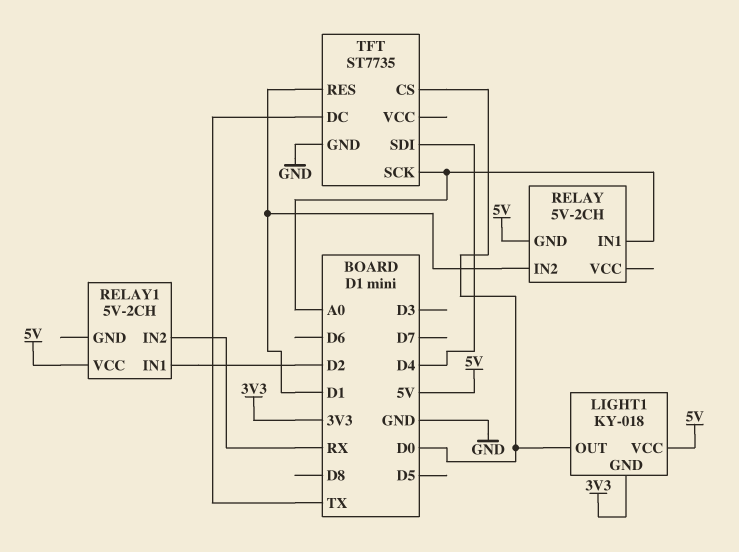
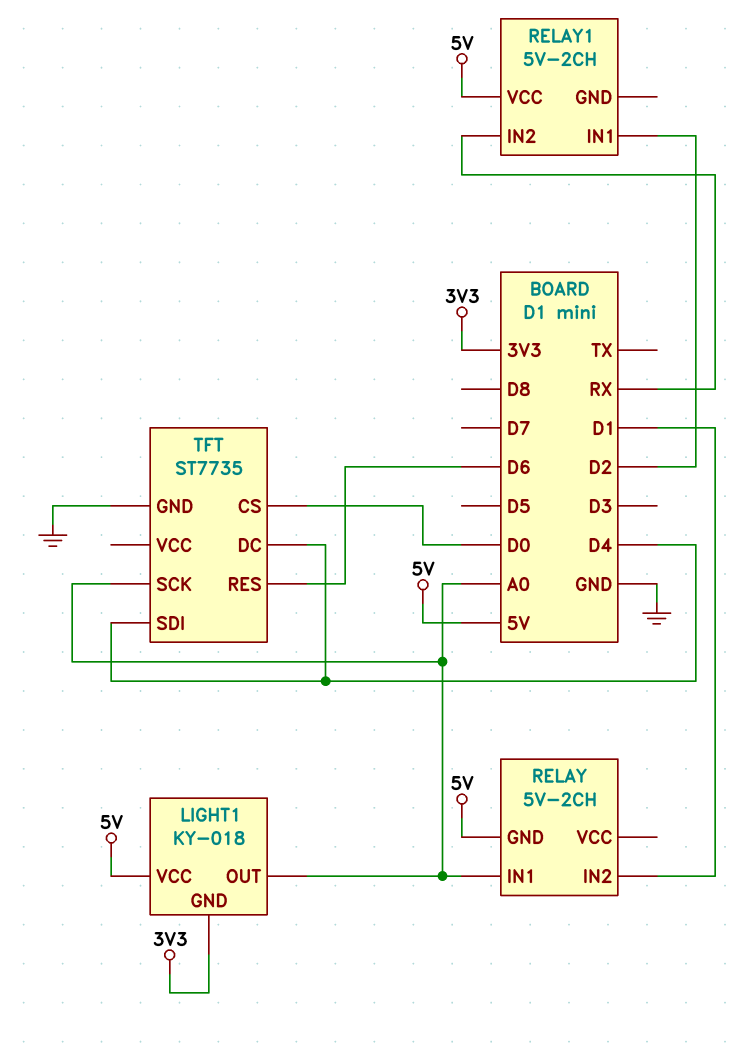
LIGHT1 pin OUT: D0 -> A0
TFT pin DC: TX -> D4
TFT pin RES: D1 -> D6

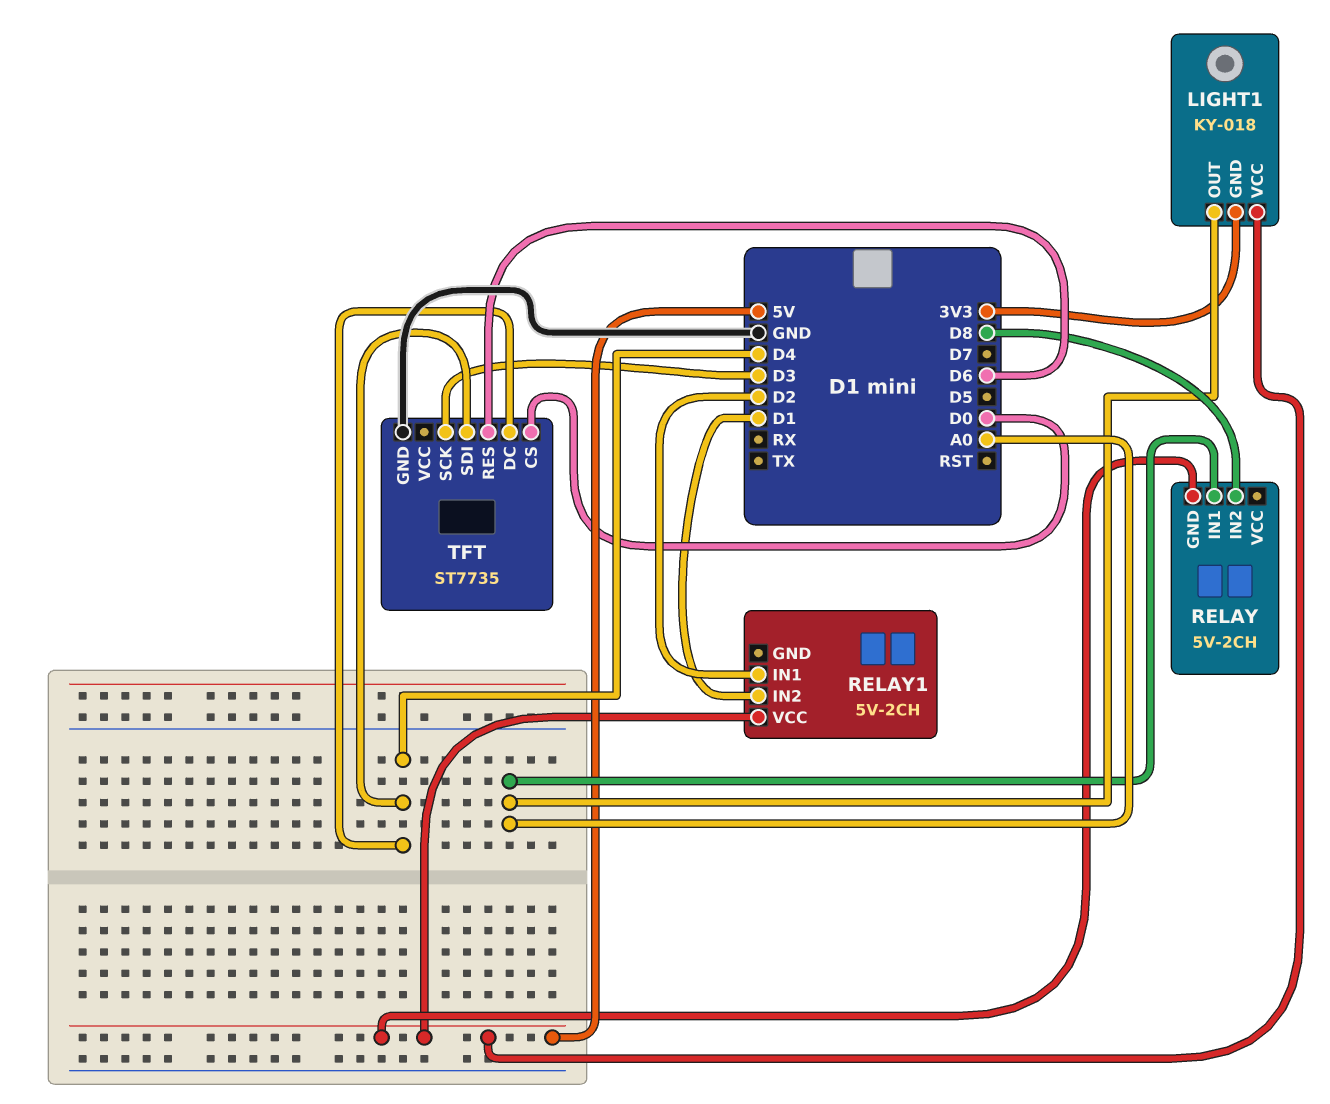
RELAY pin IN2: D1 -> D8
RELAY1 pin IN2: RX -> D1
TFT pin SCK: A0 -> D3

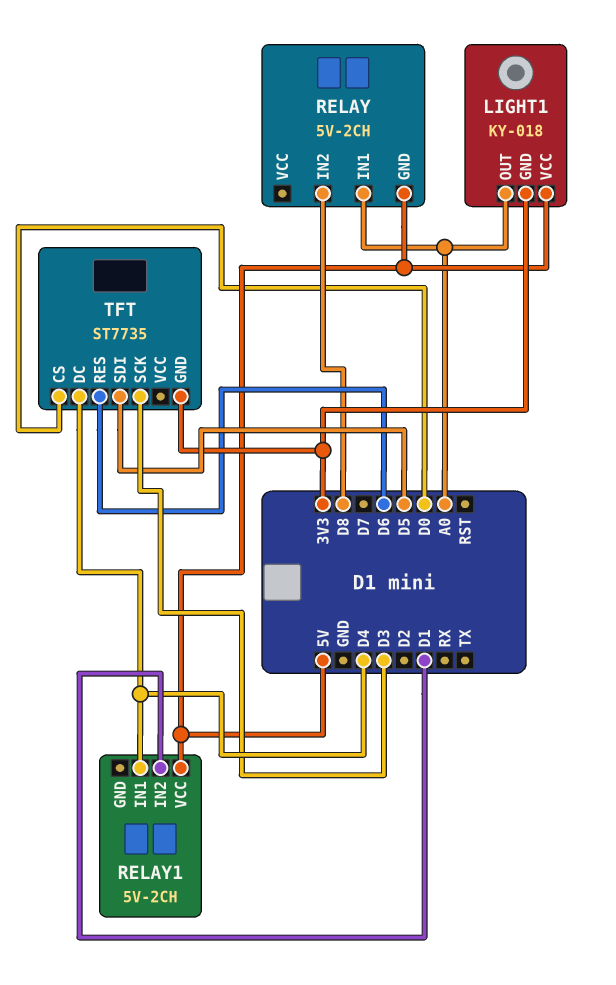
RELAY1 pin IN1: D2 -> D4
TFT pin GND: GND -> 3V3
TFT pin SDI: D4 -> D5

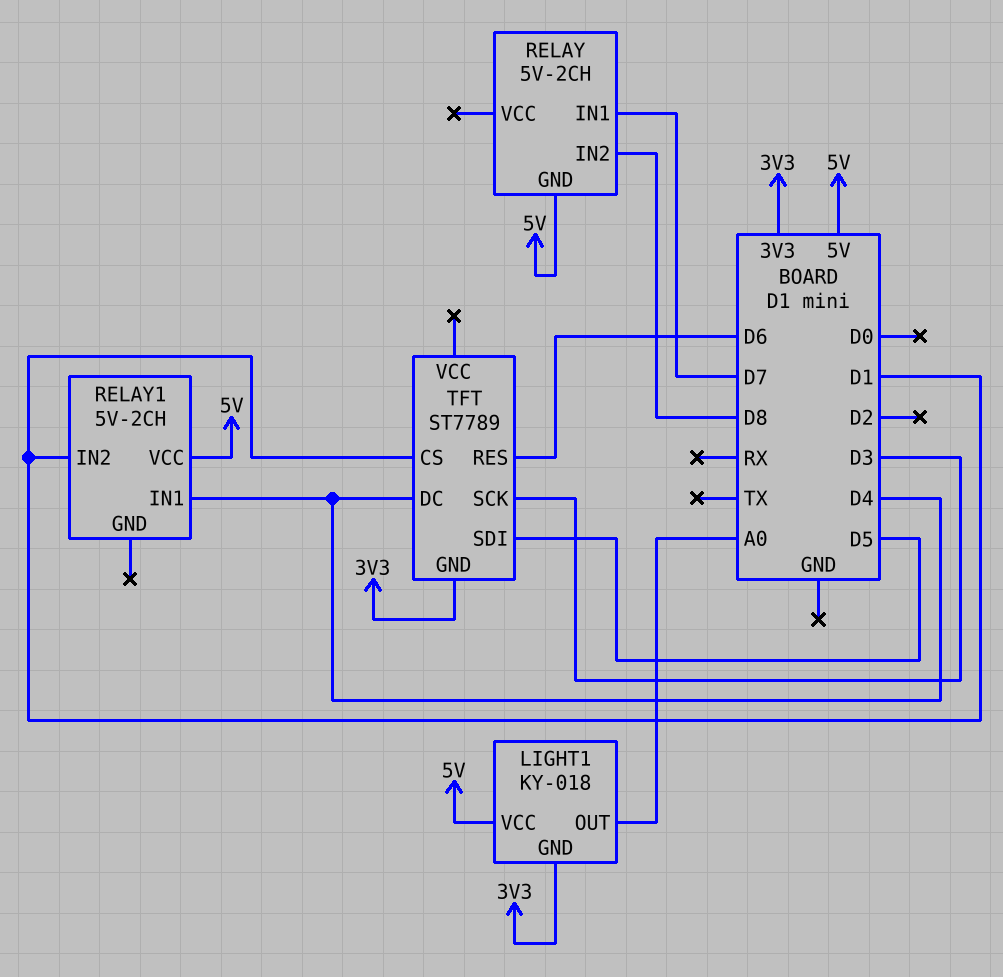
RELAY pin IN1: A0 -> D7
TFT: ST7735 -> ST7789
TFT pin CS: D0 -> D1

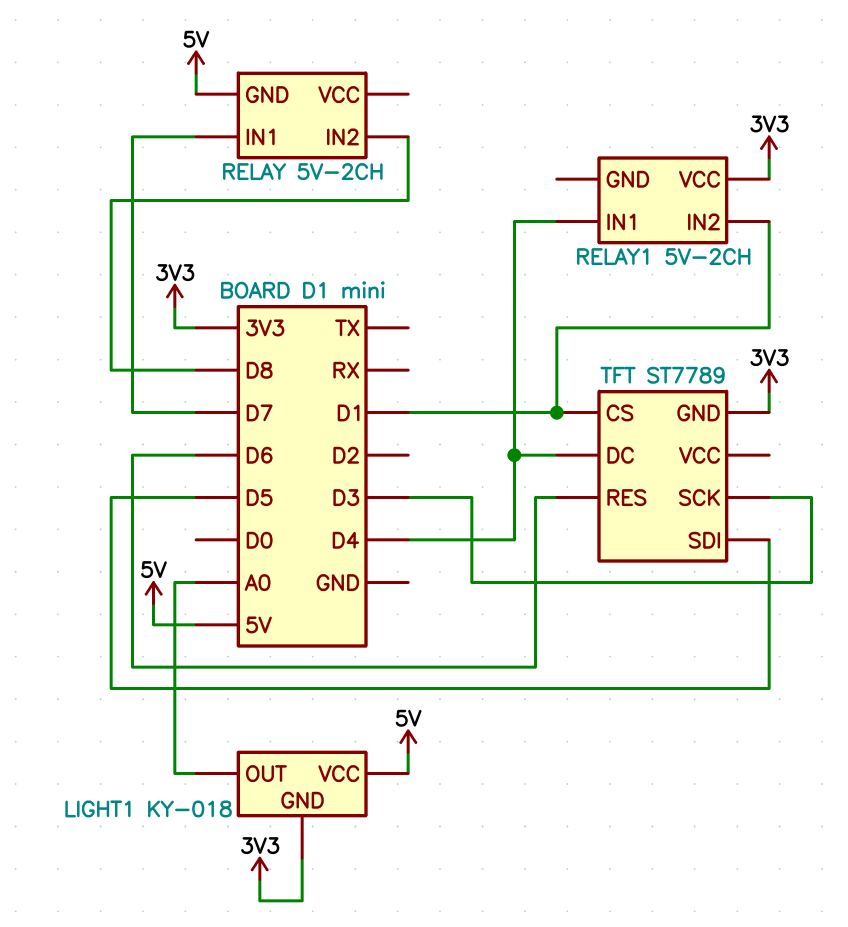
RELAY1 pin VCC: 5V -> 3V3

